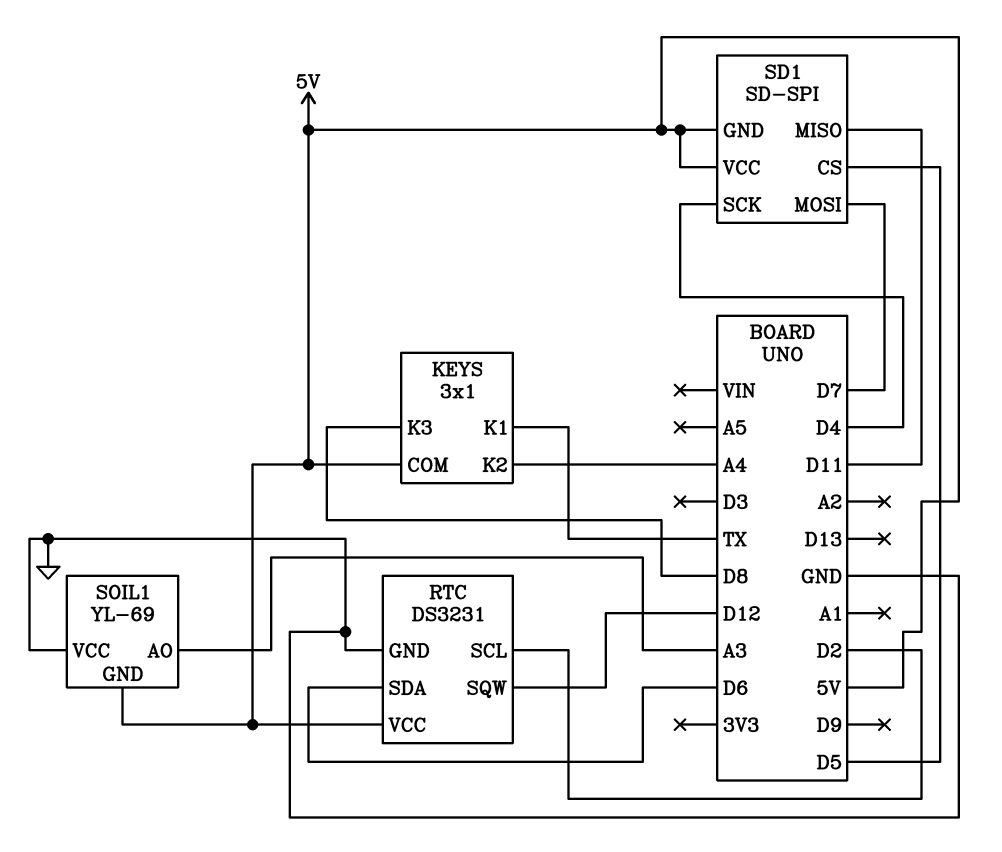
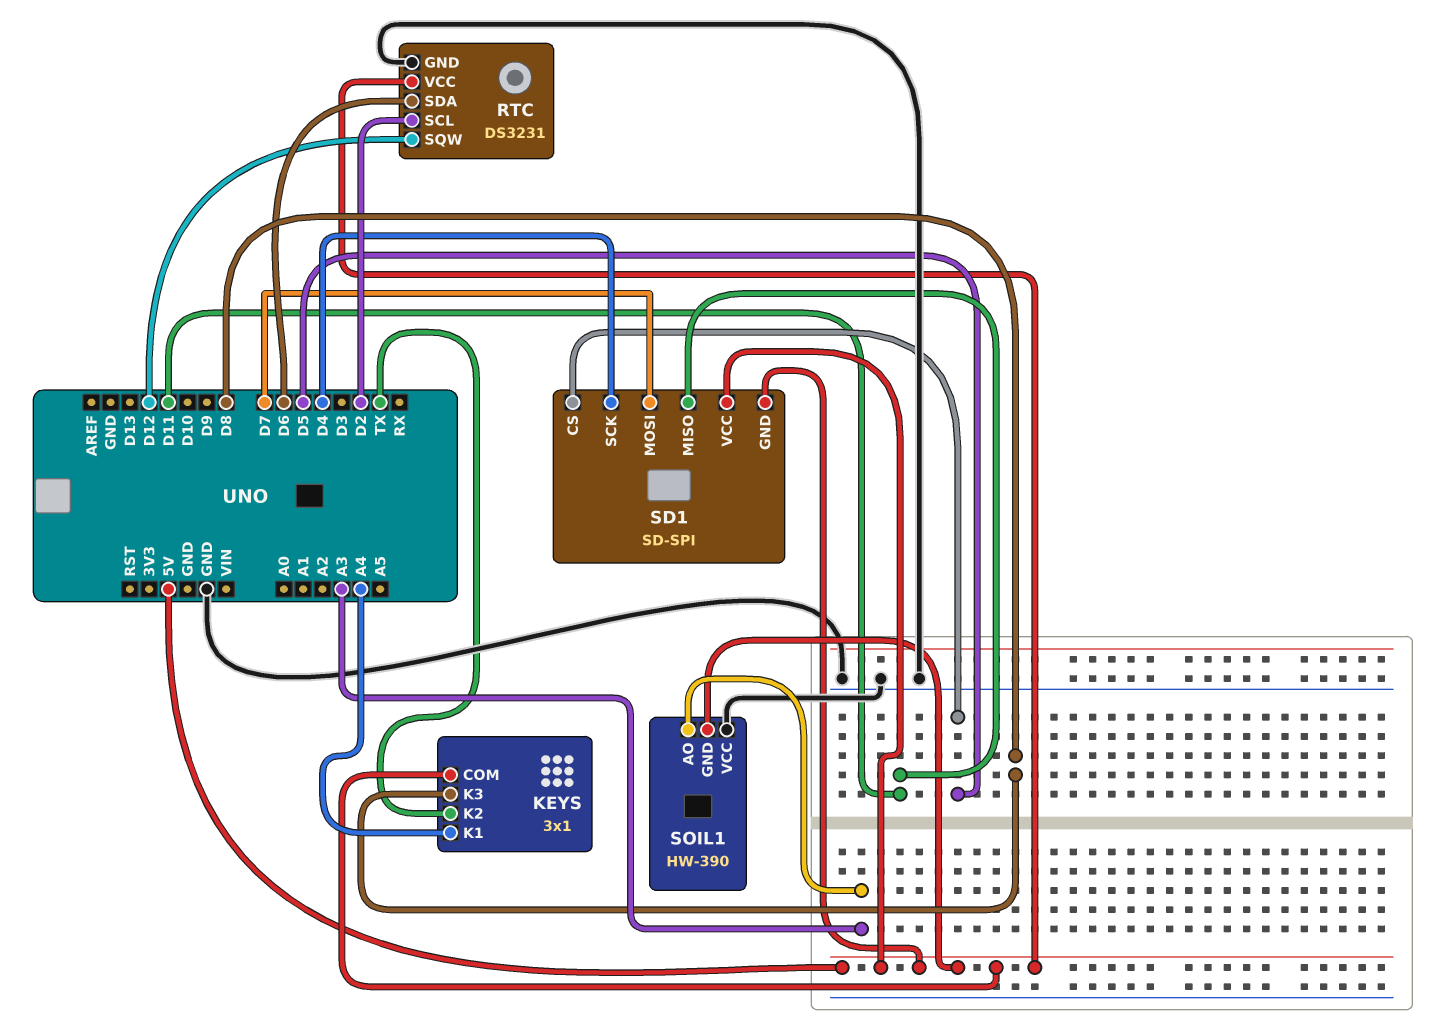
KEYS pin K1: TX -> A4
KEYS pin K2: A4 -> TX
SOIL1: YL-69 -> HW-390

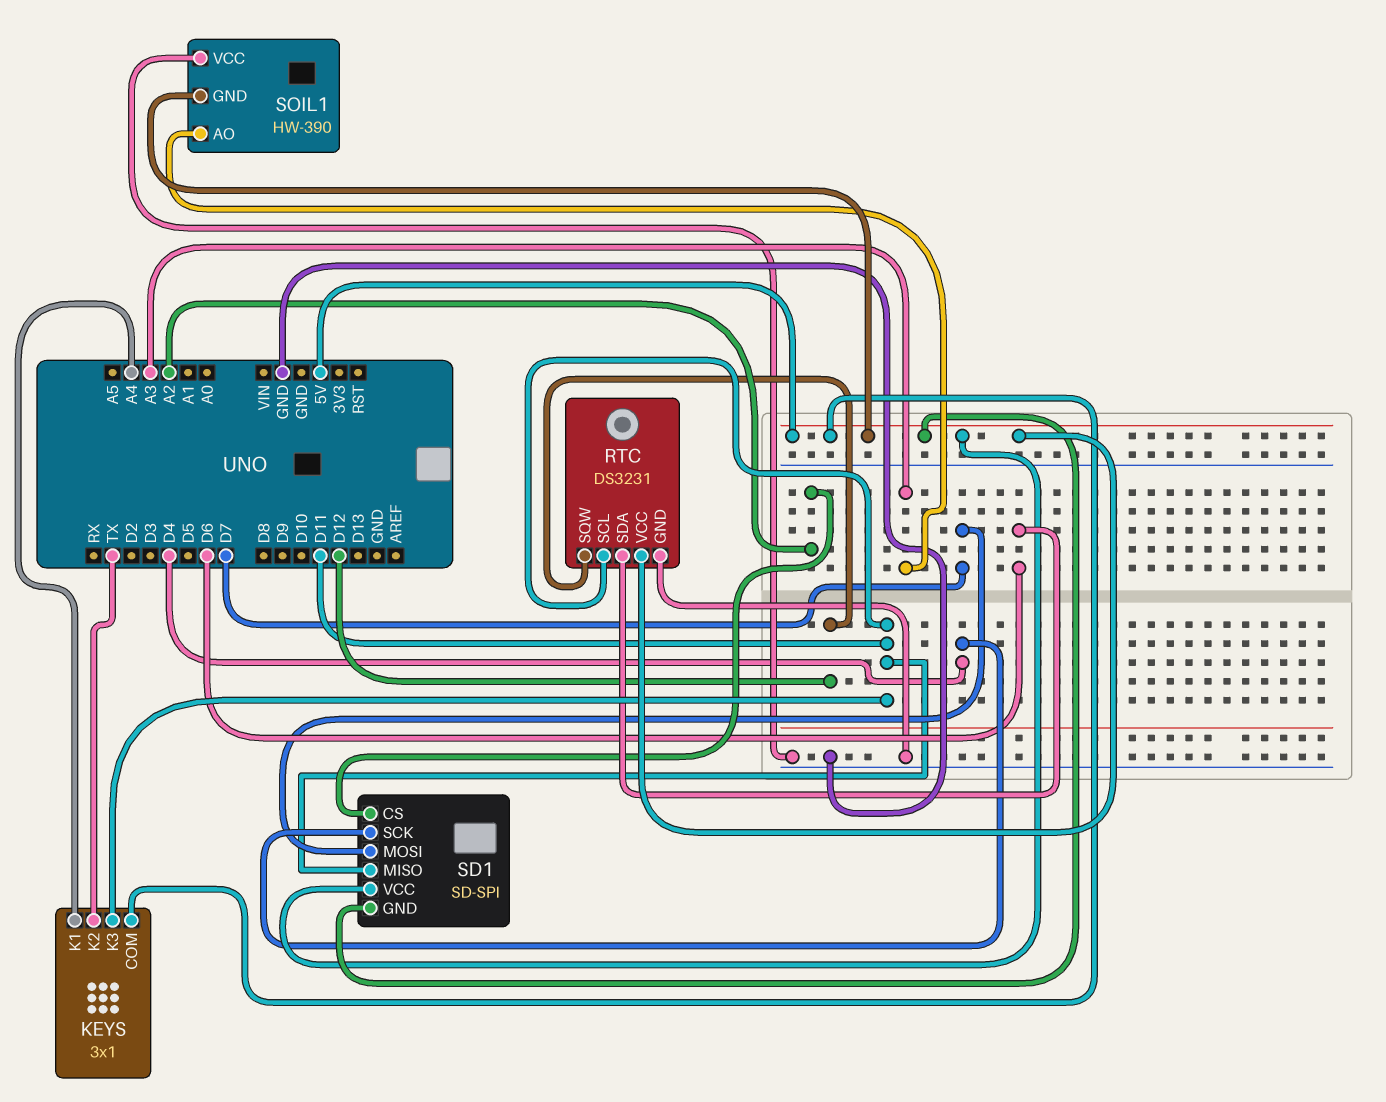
KEYS pin K3: D8 -> D11
RTC pin SCL: D2 -> D11
SD1 pin CS: D5 -> A2

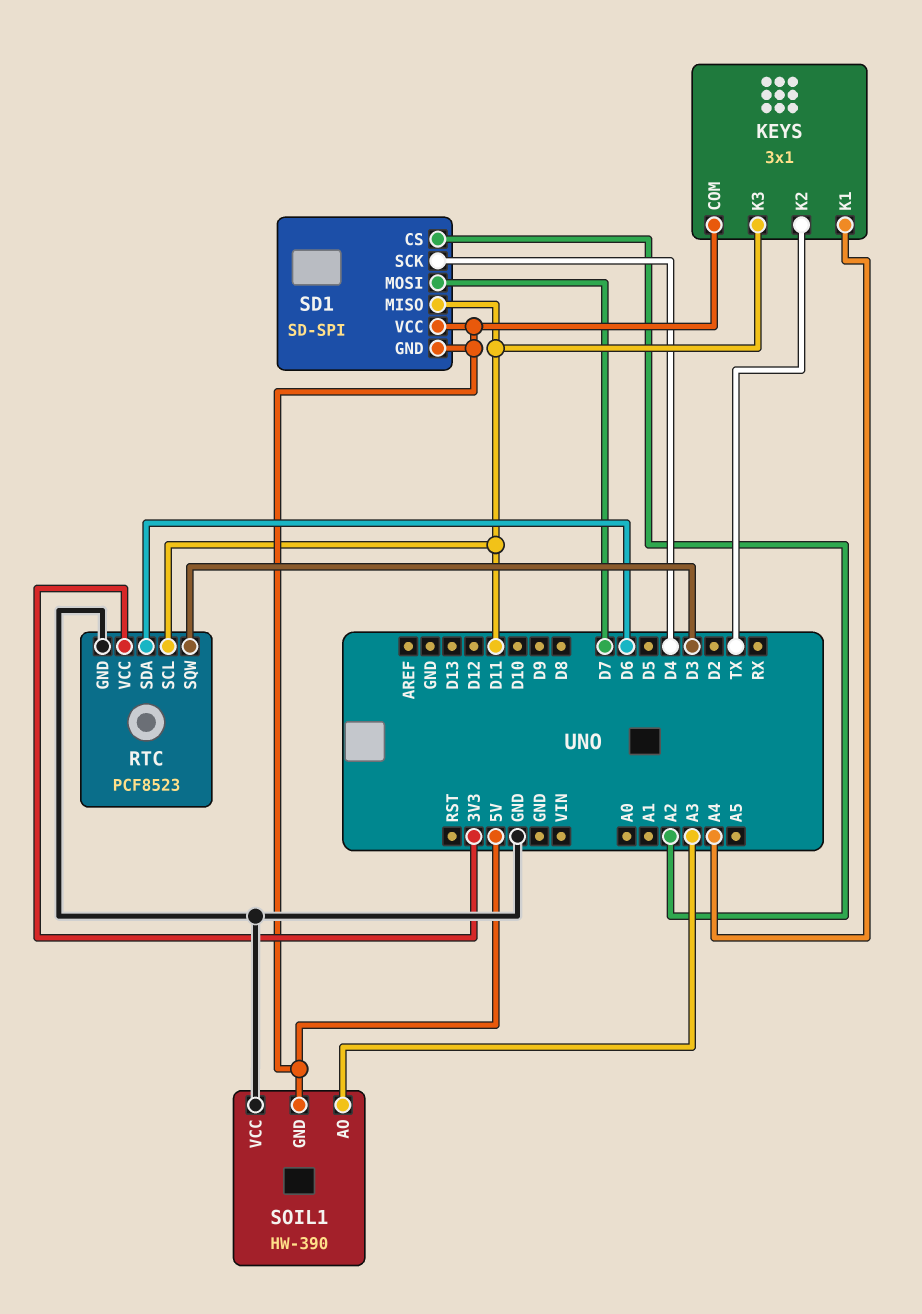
RTC: DS3231 -> PCF8523
RTC pin SQW: D12 -> D3
RTC pin VCC: 5V -> 3V3

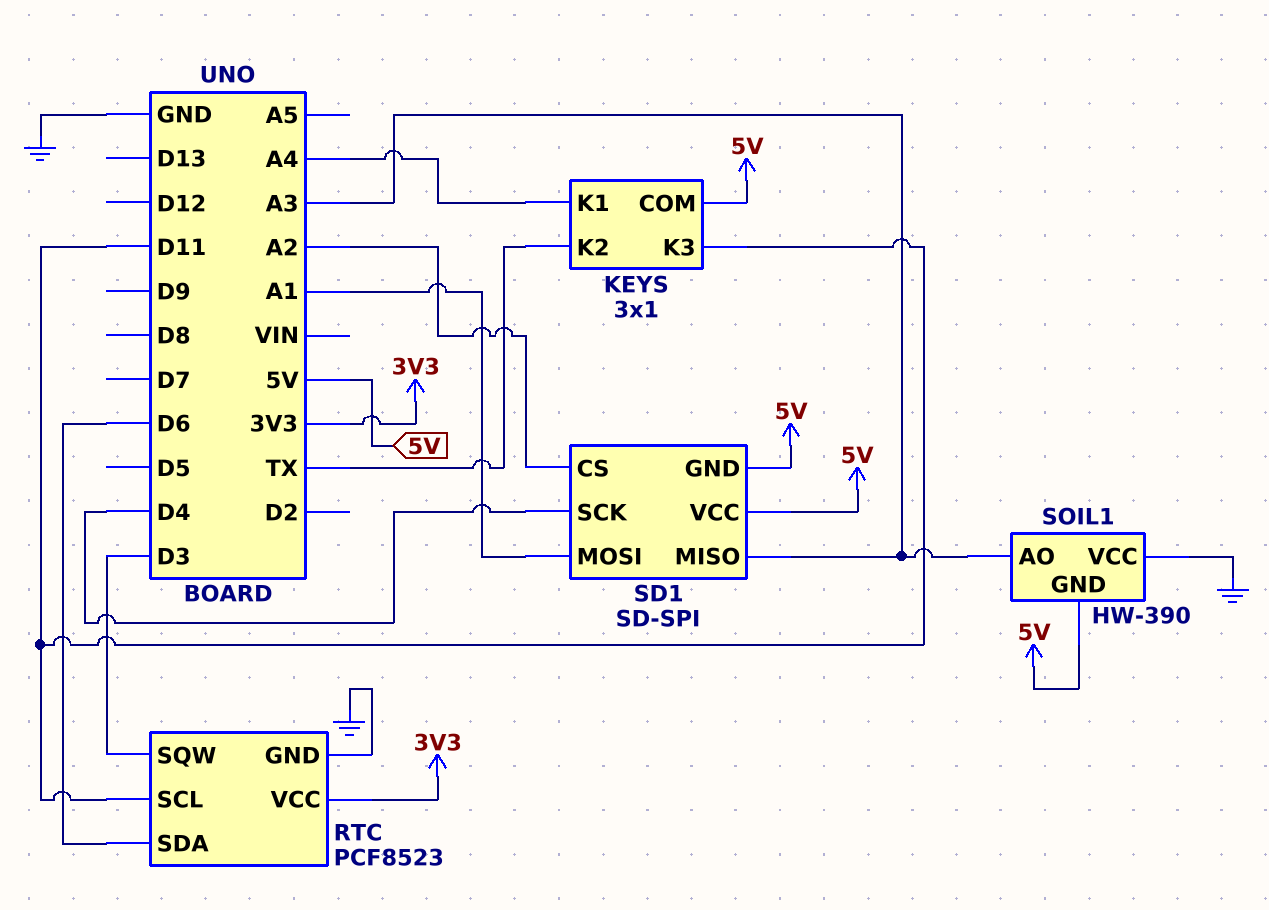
SD1 pin MISO: D11 -> A3
SD1 pin MOSI: D7 -> A1

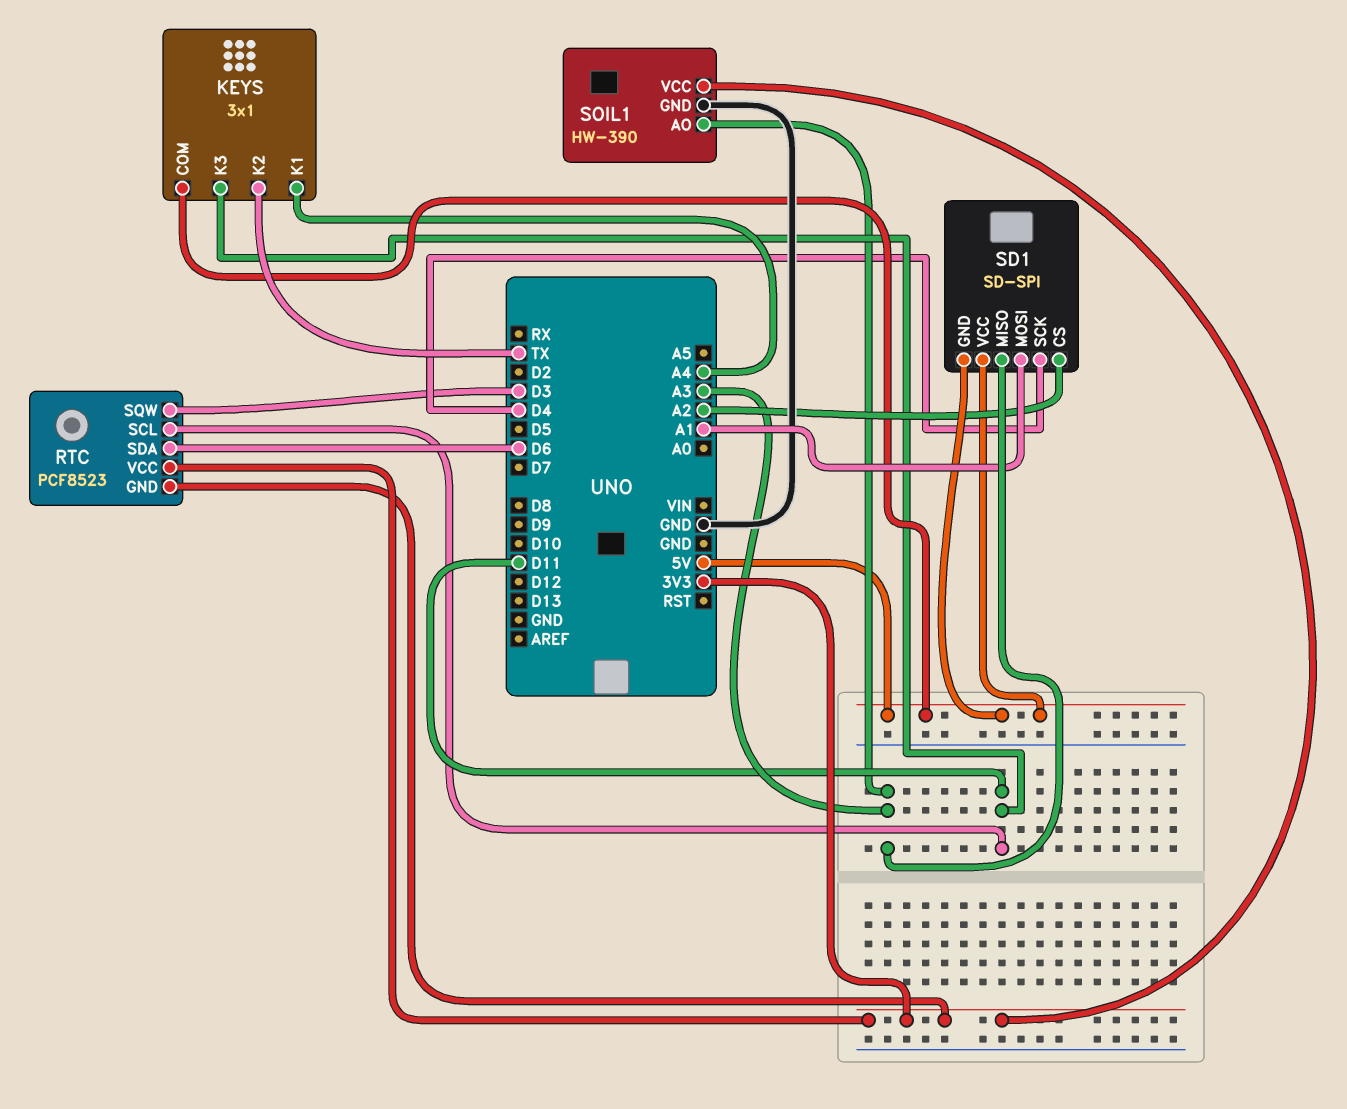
RTC pin GND: GND -> 3V3
SOIL1 pin GND: 5V -> GND
SOIL1 pin VCC: GND -> 3V3

